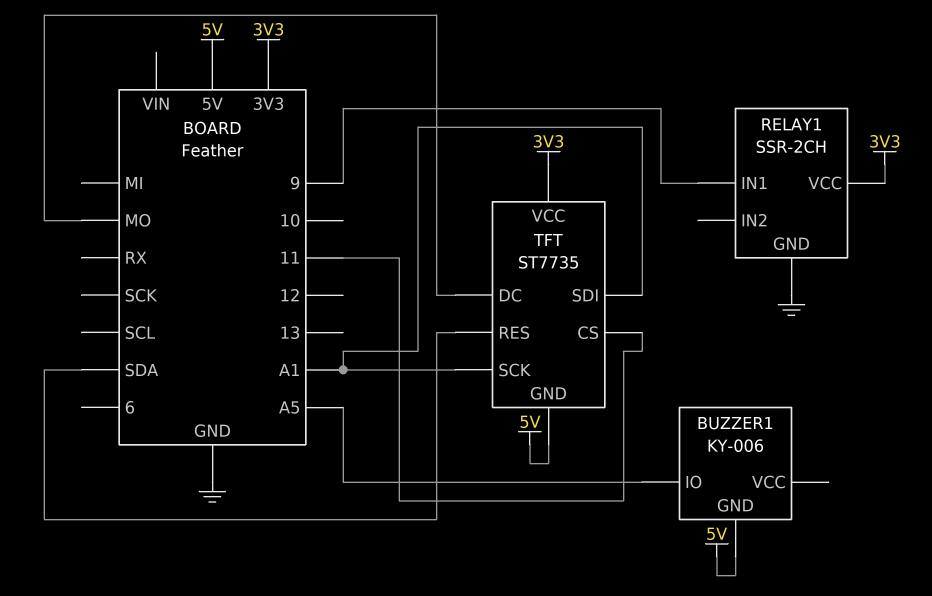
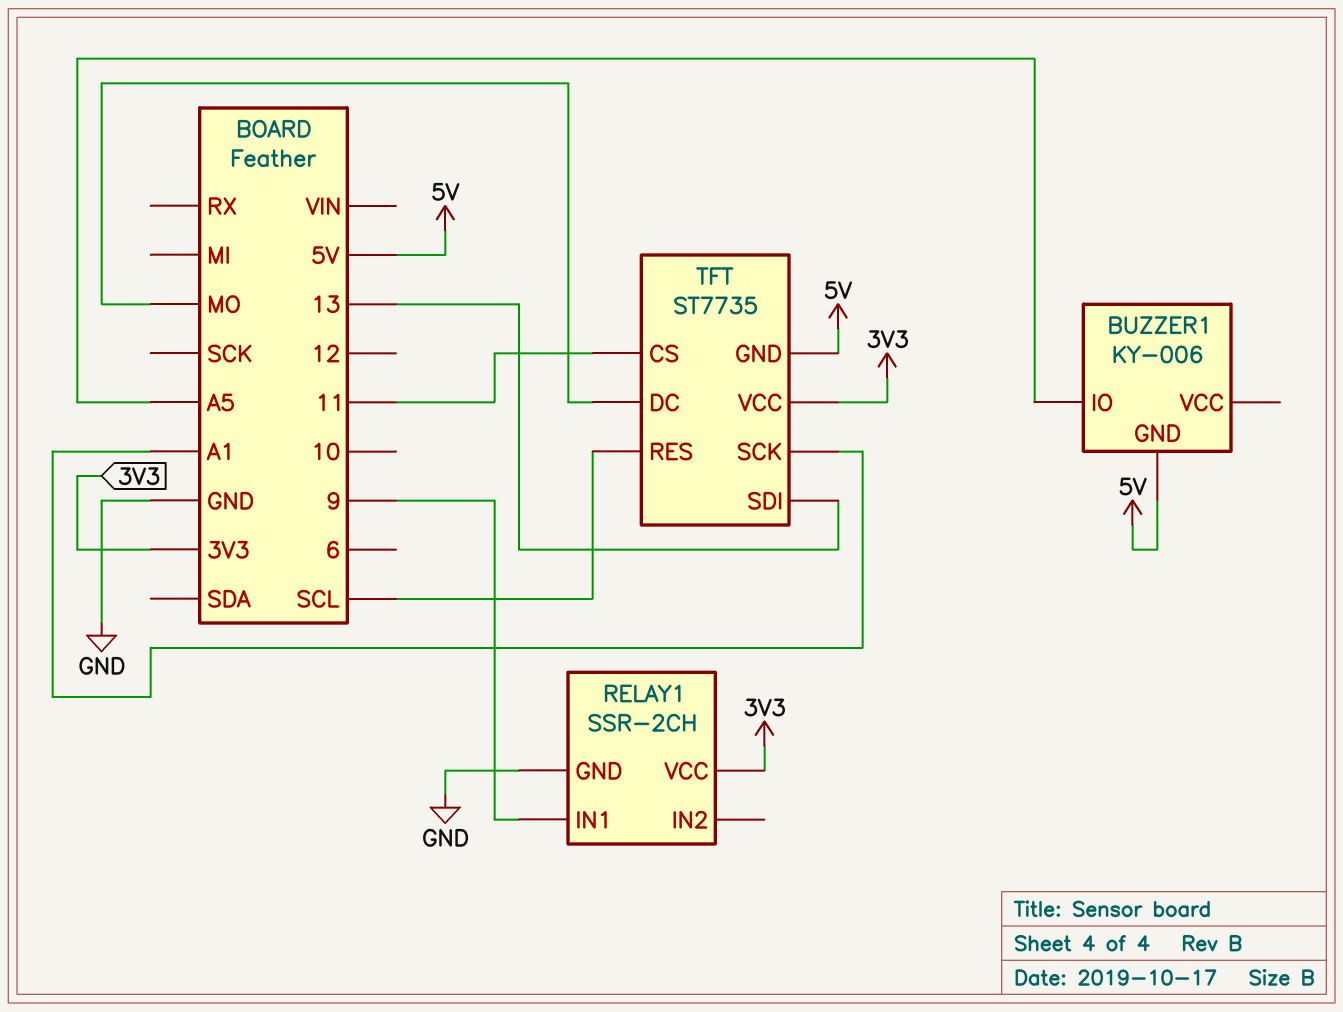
TFT pin RES: SDA -> SCL
TFT pin SDI: A1 -> 13

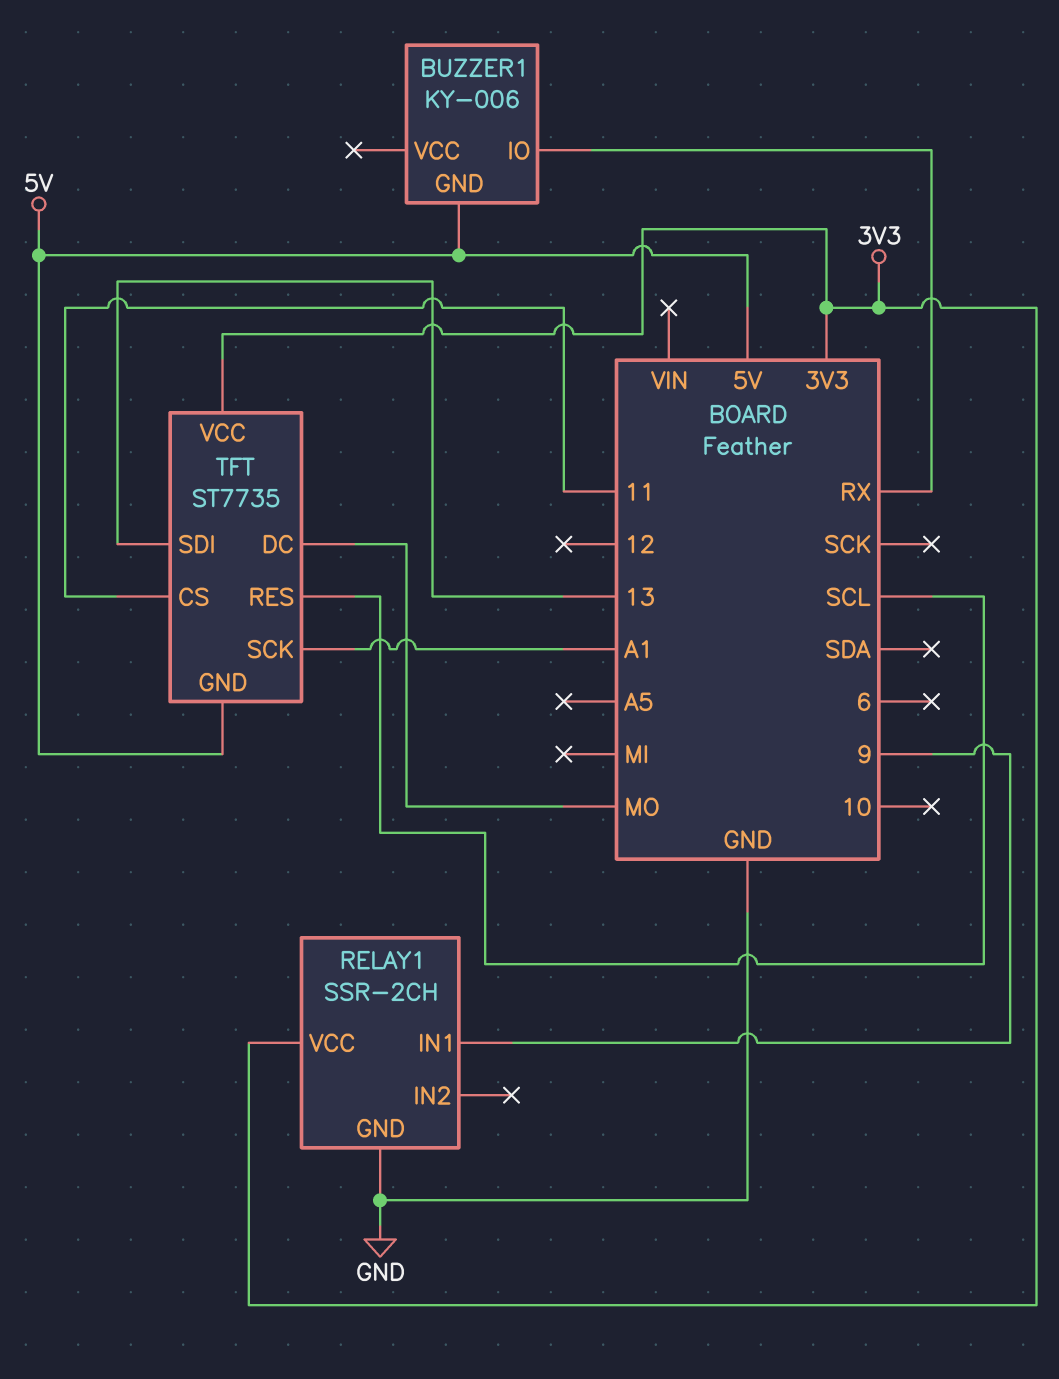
BUZZER1 pin IO: A5 -> RX

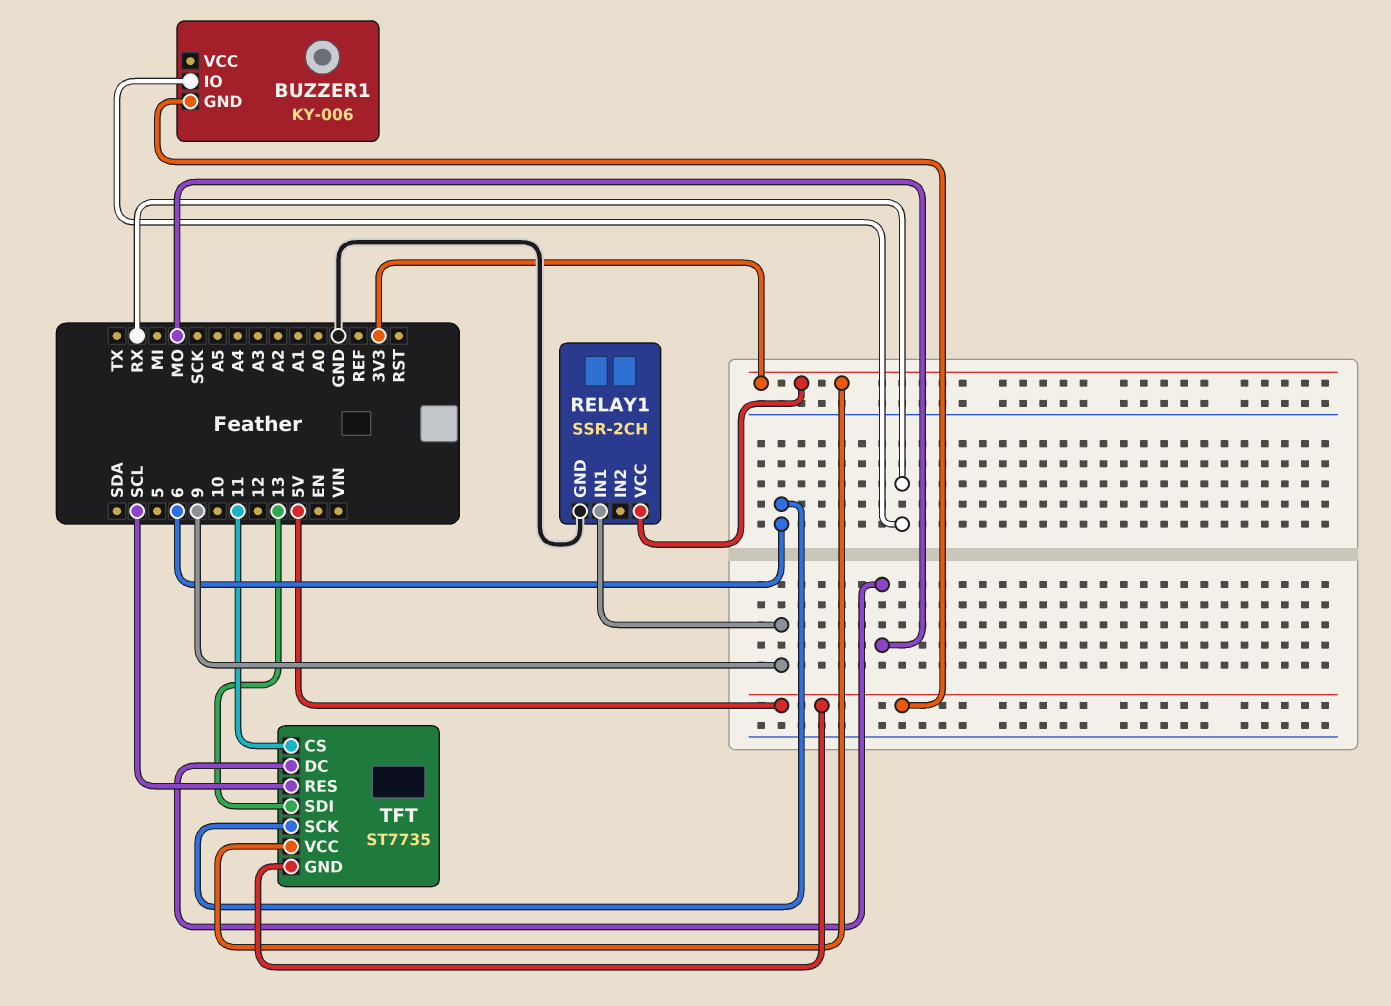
TFT pin SCK: A1 -> 6

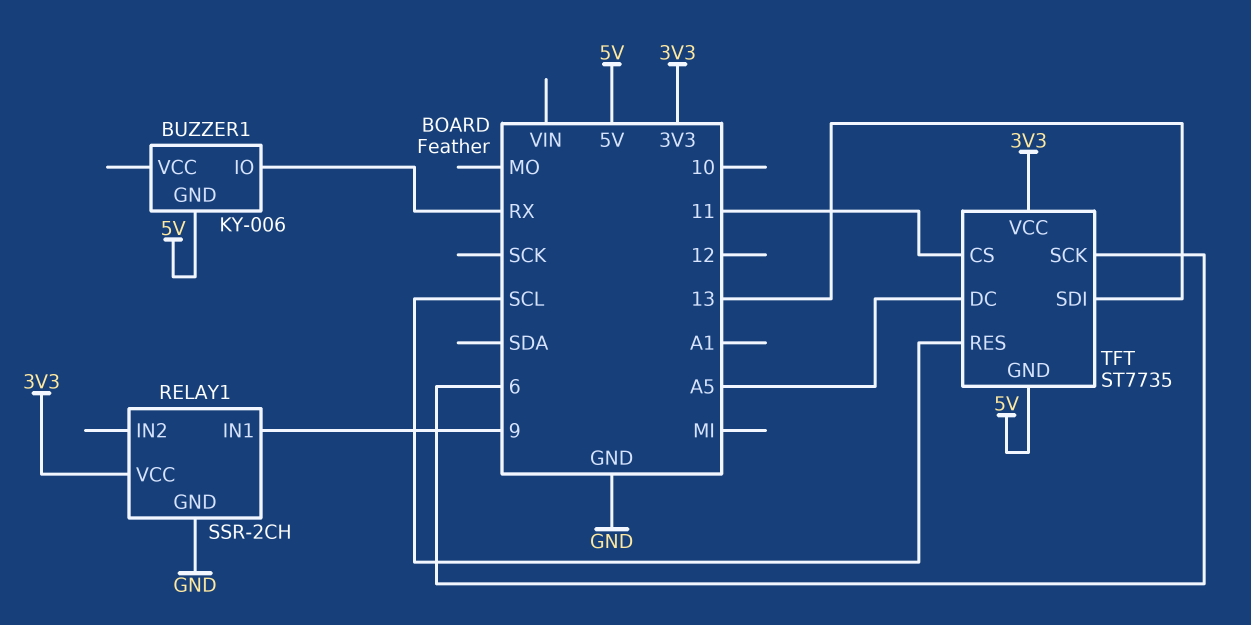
TFT pin DC: MO -> A5

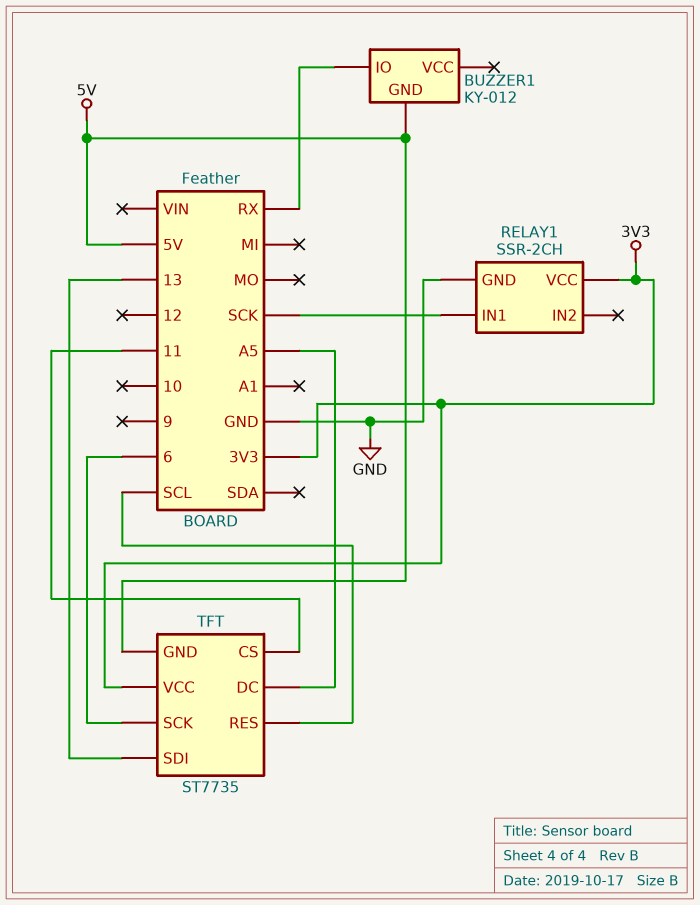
BUZZER1: KY-006 -> KY-012
RELAY1 pin IN1: 9 -> SCK

